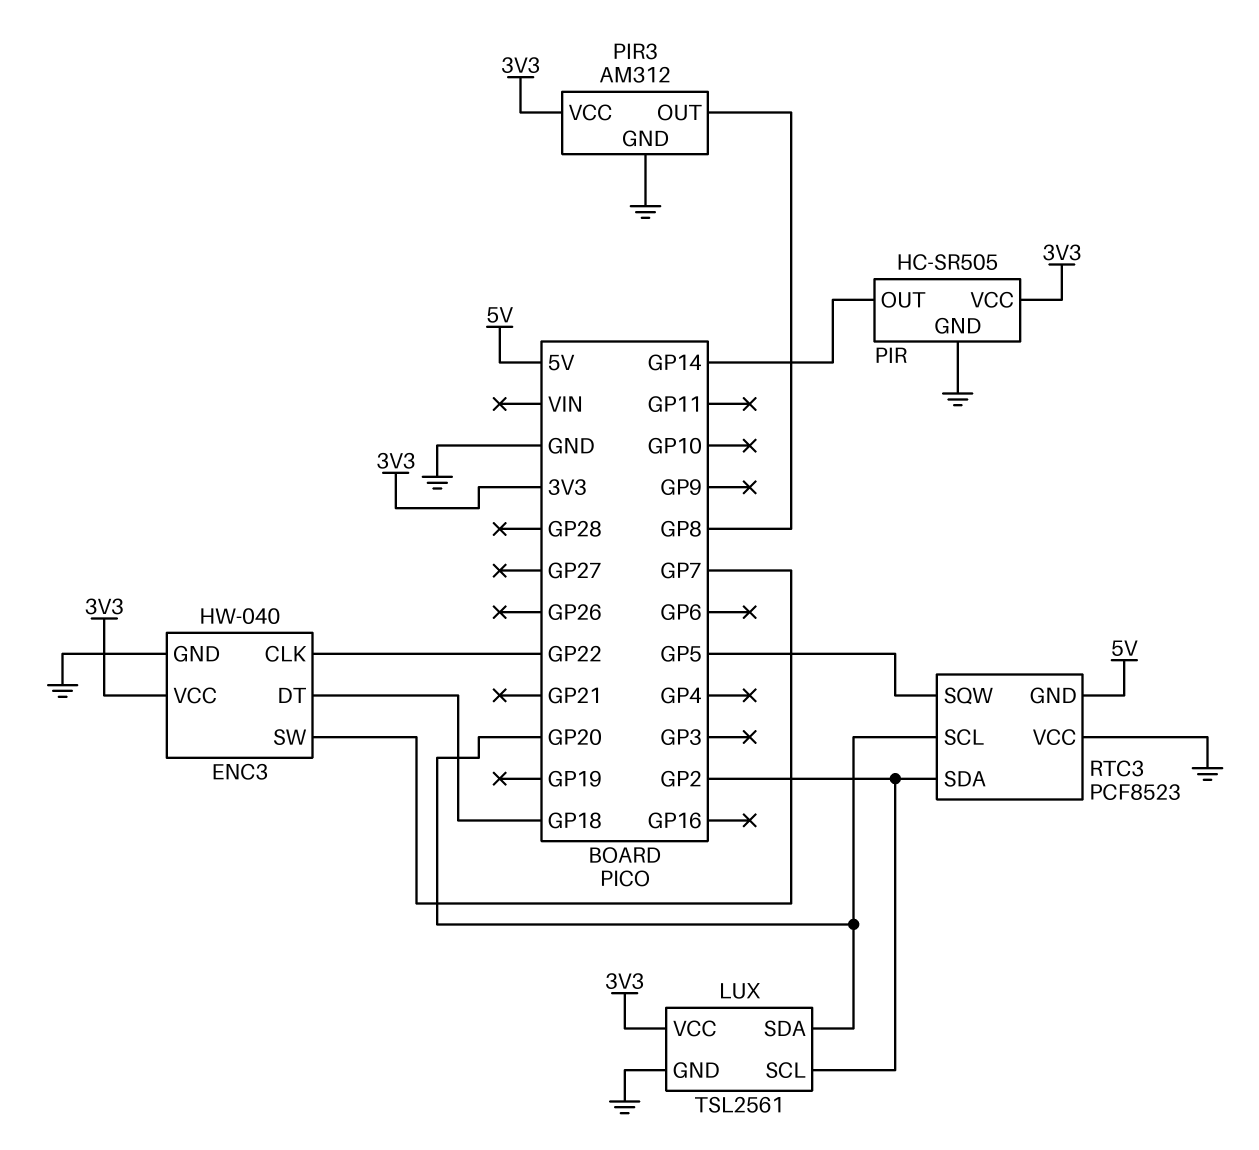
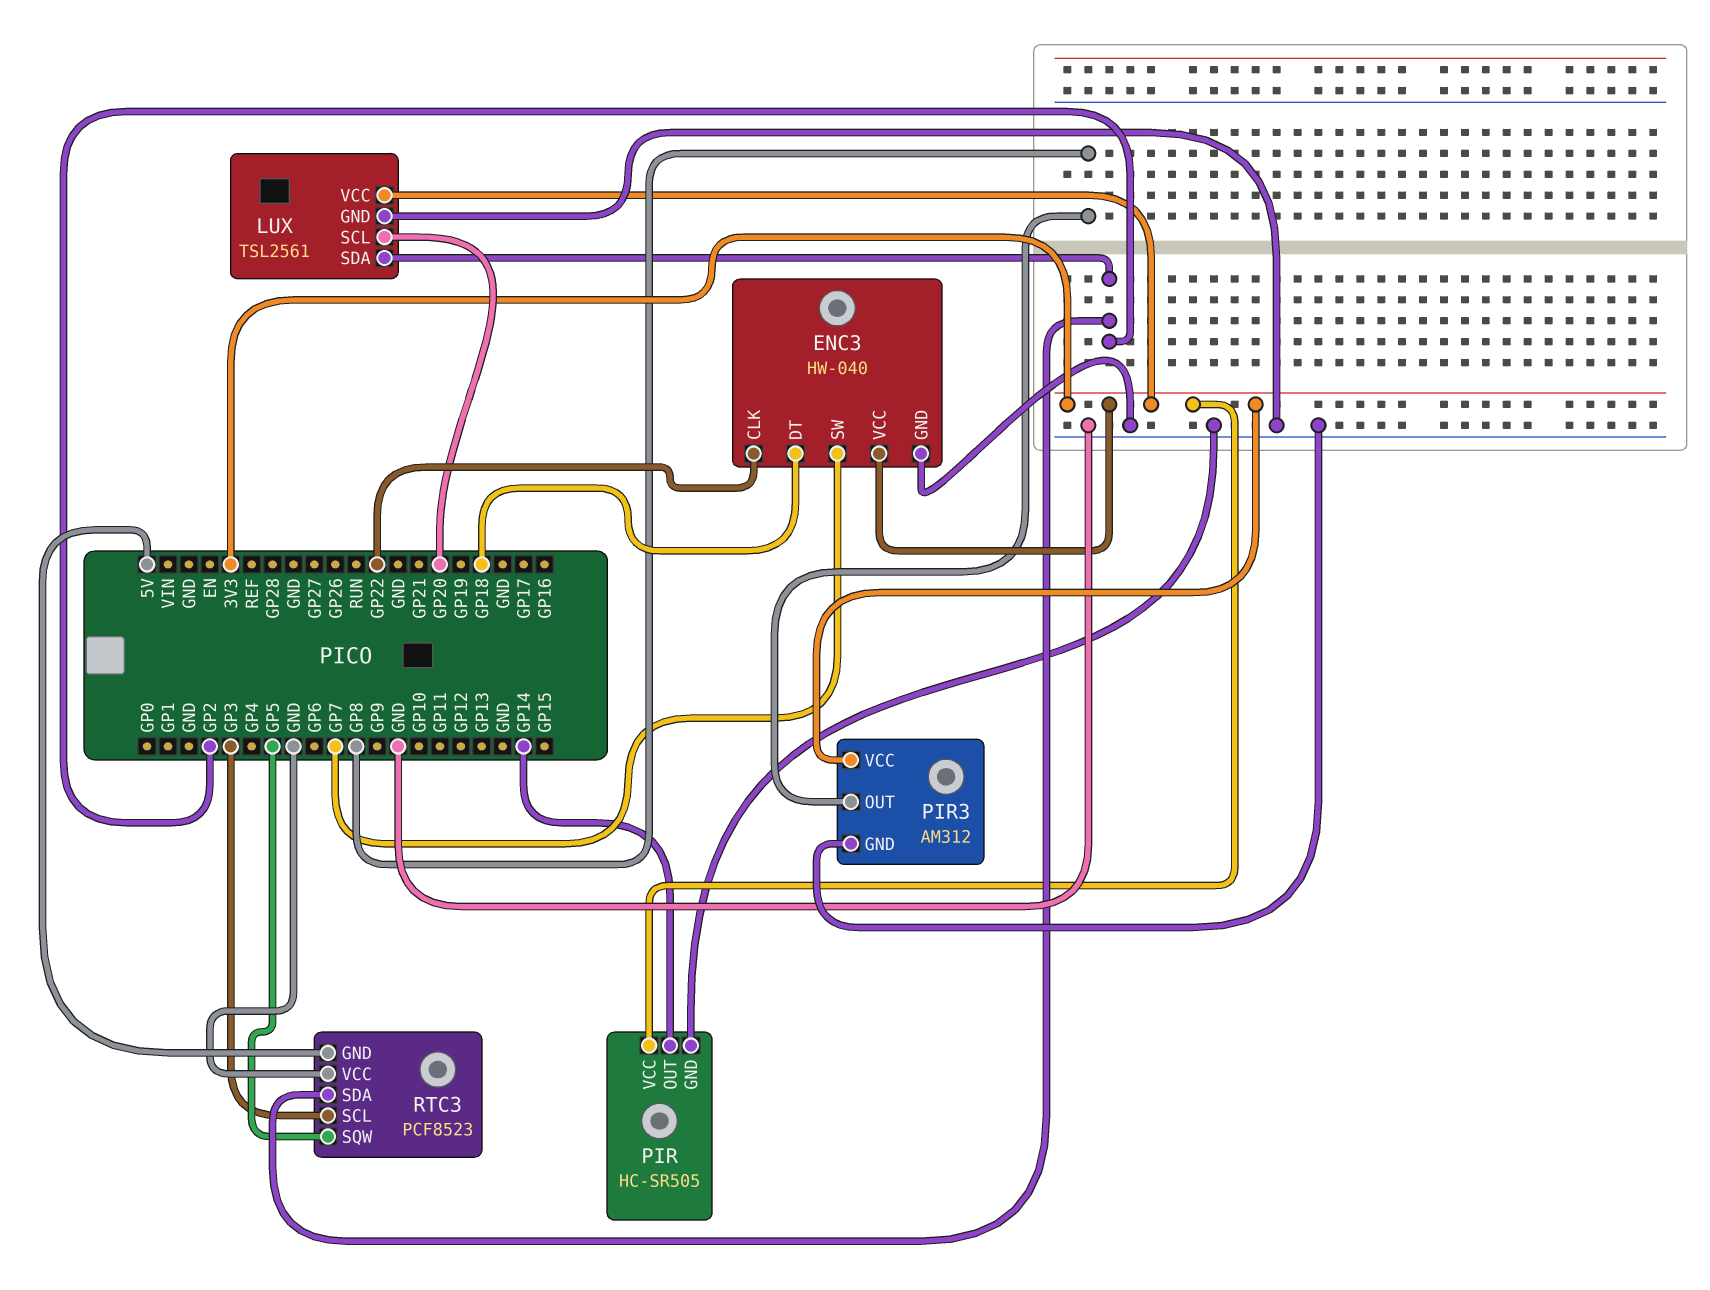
LUX pin SCL: GP2 -> GP20
LUX pin SDA: GP20 -> GP2
RTC3 pin SCL: GP20 -> GP3

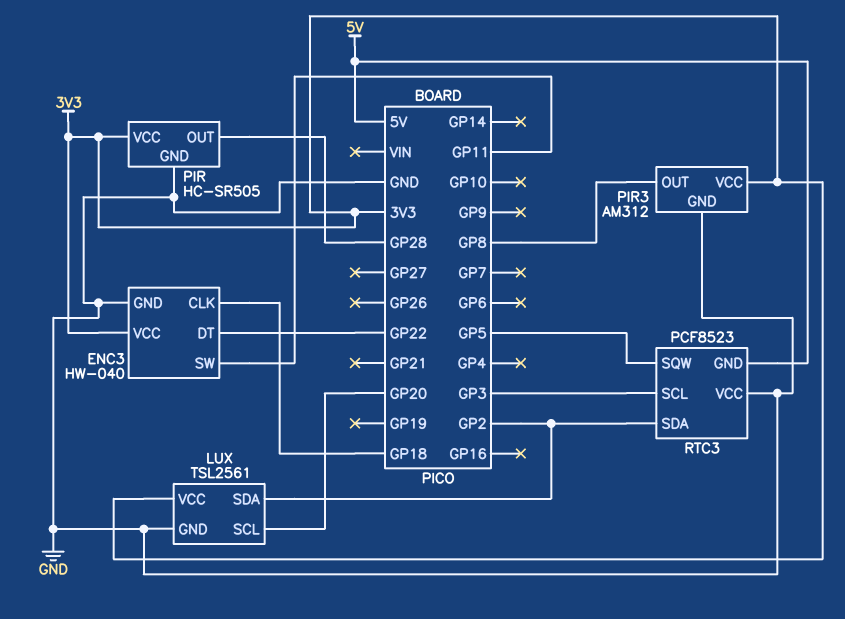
ENC3 pin CLK: GP22 -> GP18
ENC3 pin DT: GP18 -> GP22
ENC3 pin SW: GP7 -> GP11
PIR pin OUT: GP14 -> GP28

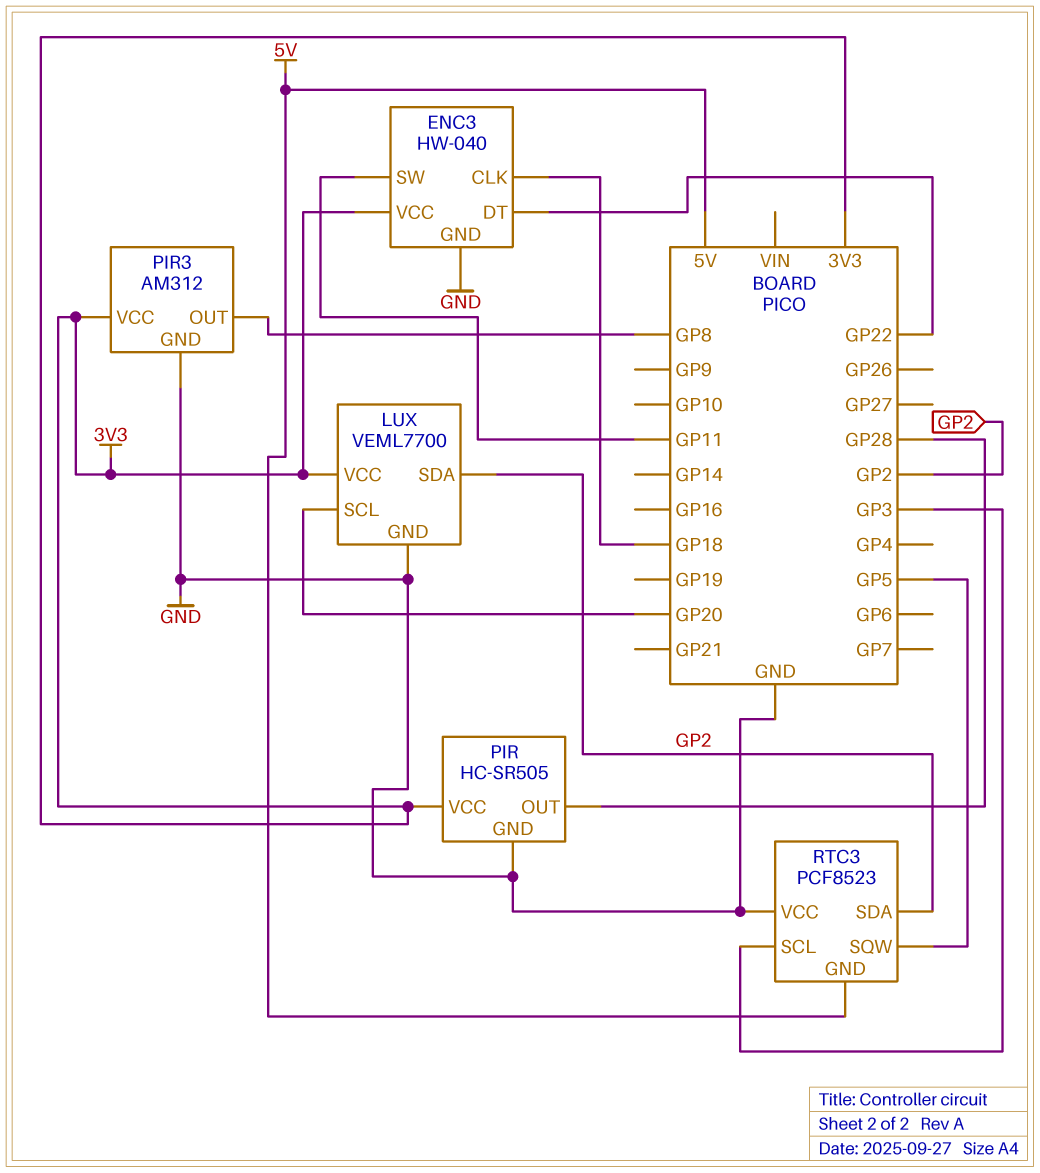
LUX: TSL2561 -> VEML7700

